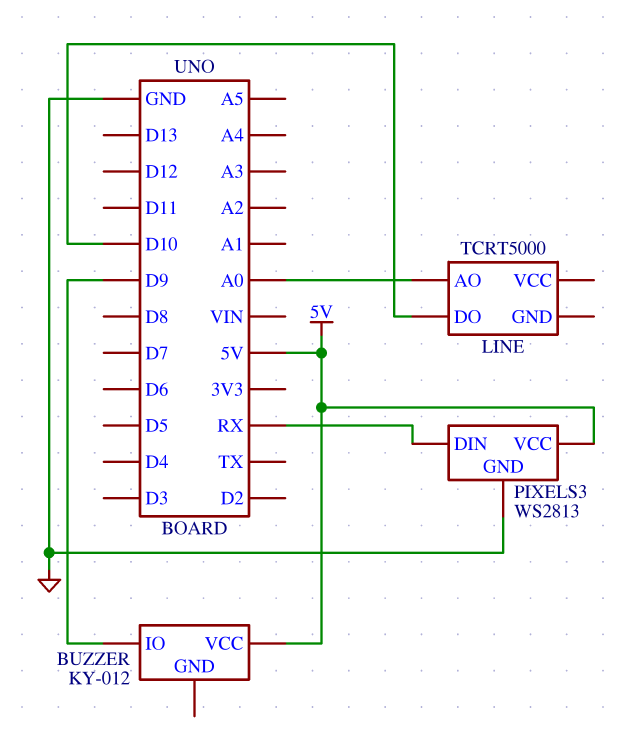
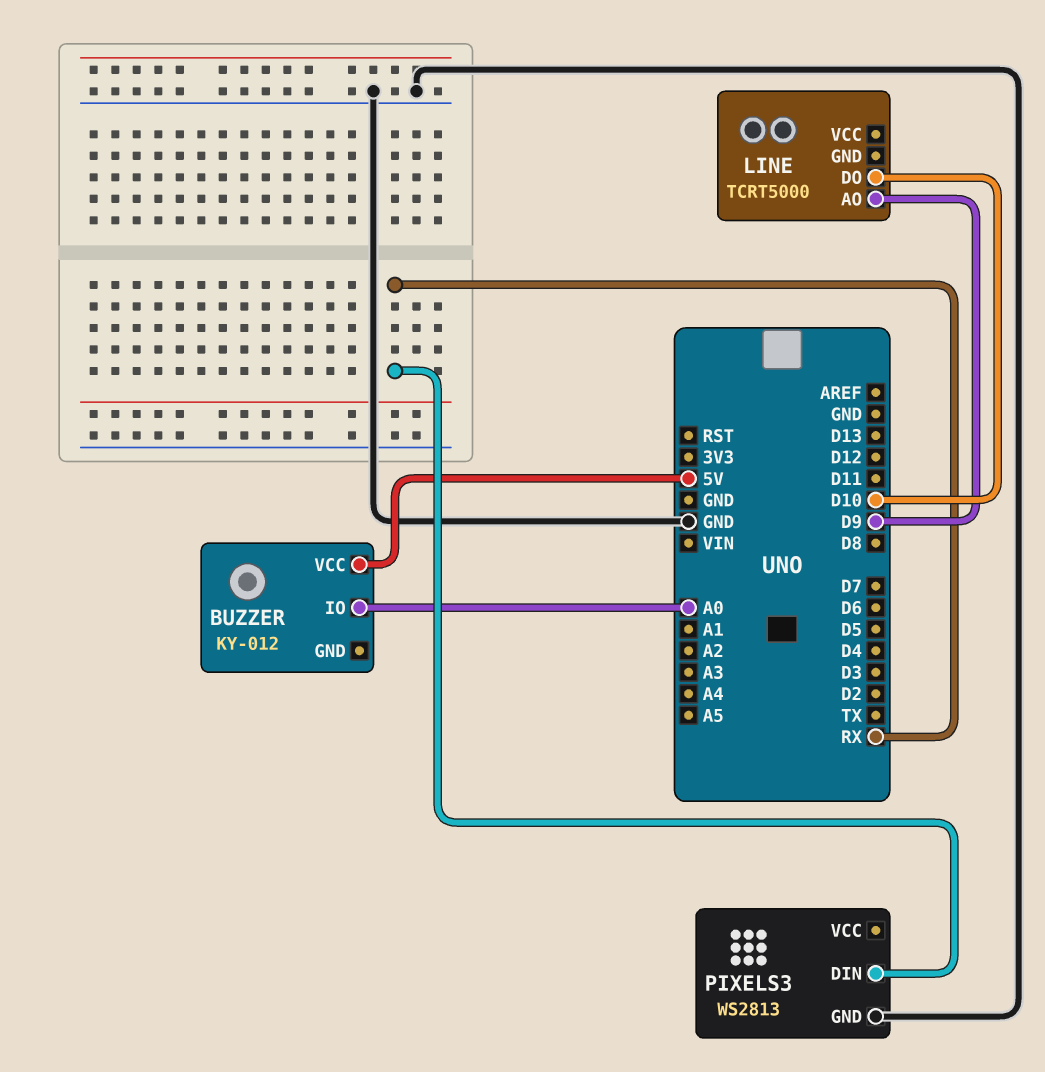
BUZZER pin IO: D9 -> A0
LINE pin AO: A0 -> D9
PIXELS3 pin VCC: 5V -> none

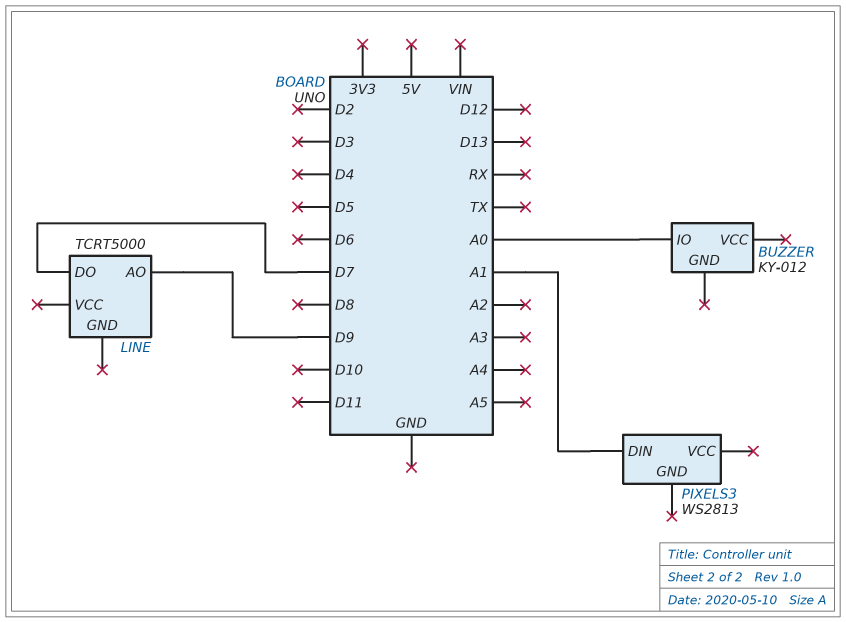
BUZZER pin VCC: 5V -> none
LINE pin DO: D10 -> D7
PIXELS3 pin DIN: RX -> A1
PIXELS3 pin GND: GND -> none

